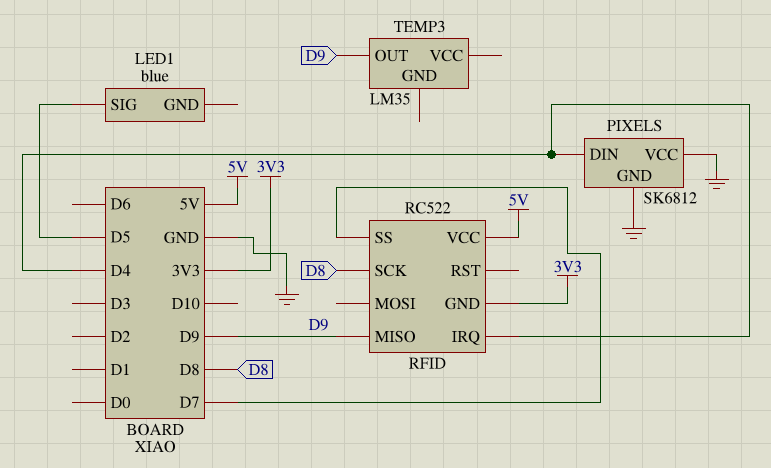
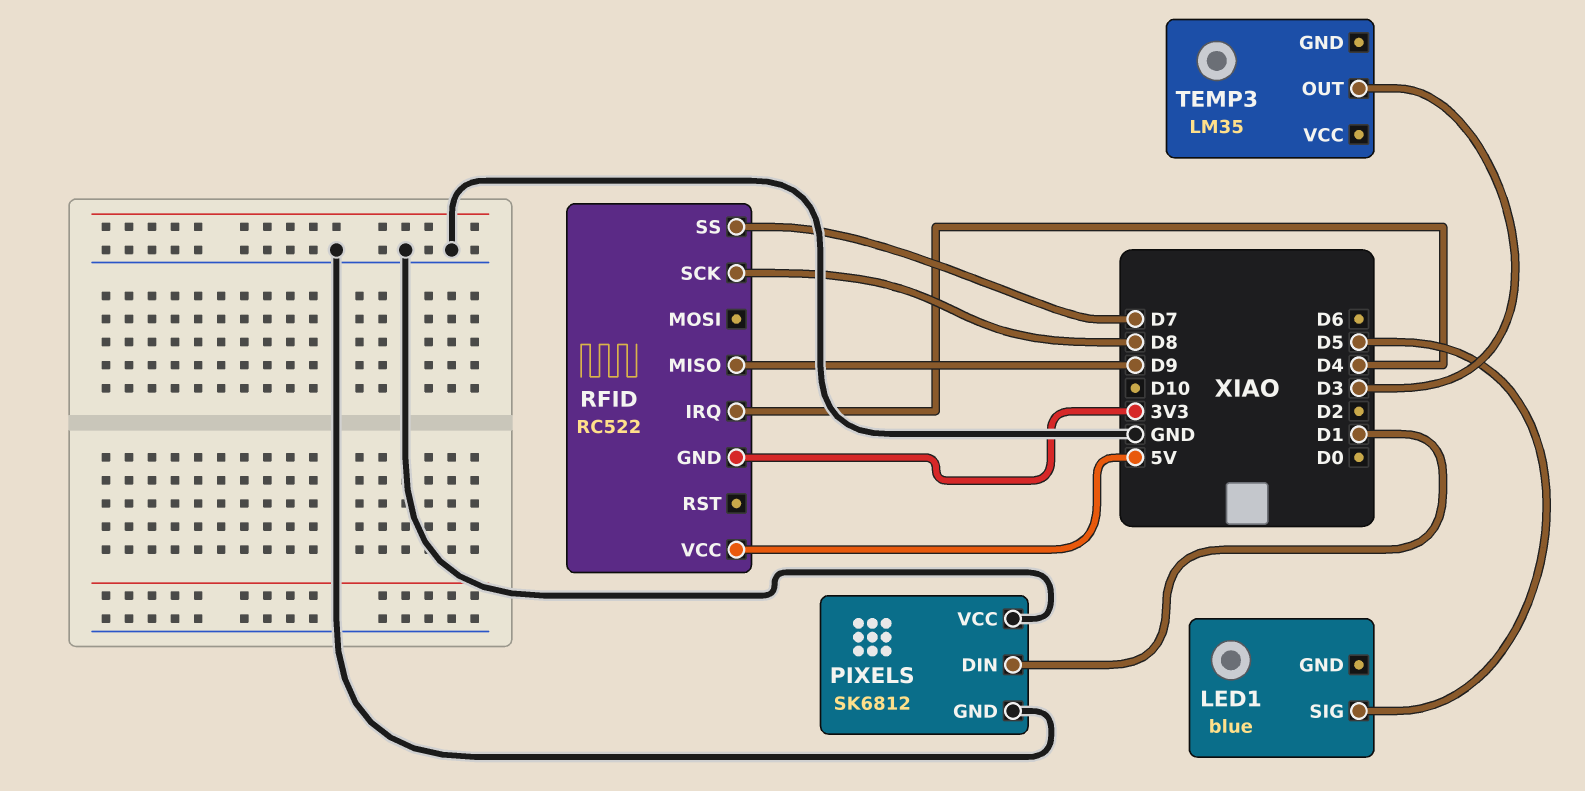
PIXELS pin DIN: D4 -> D1
TEMP3 pin OUT: D9 -> D3

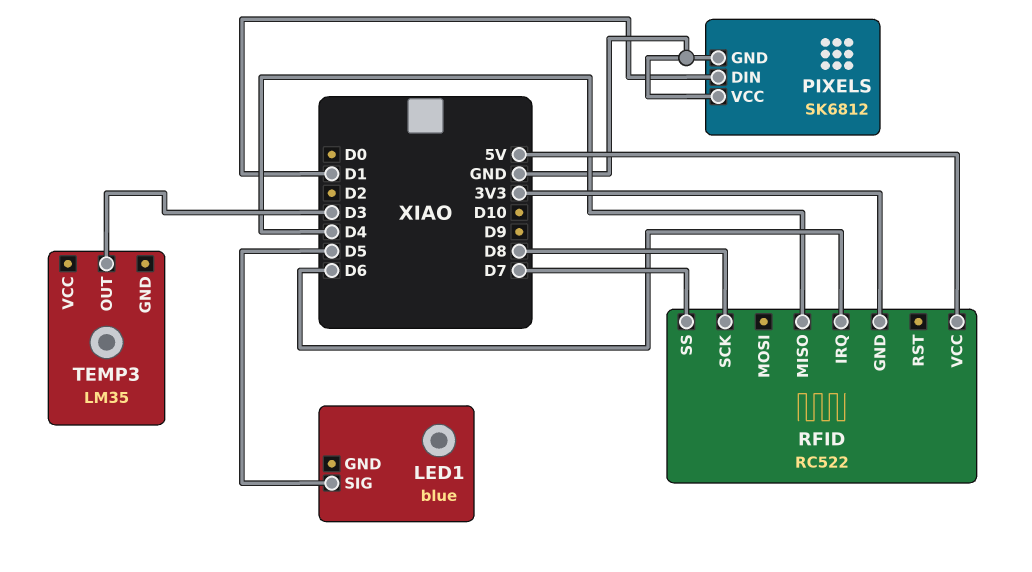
RFID pin IRQ: D4 -> D6
RFID pin MISO: D9 -> D4

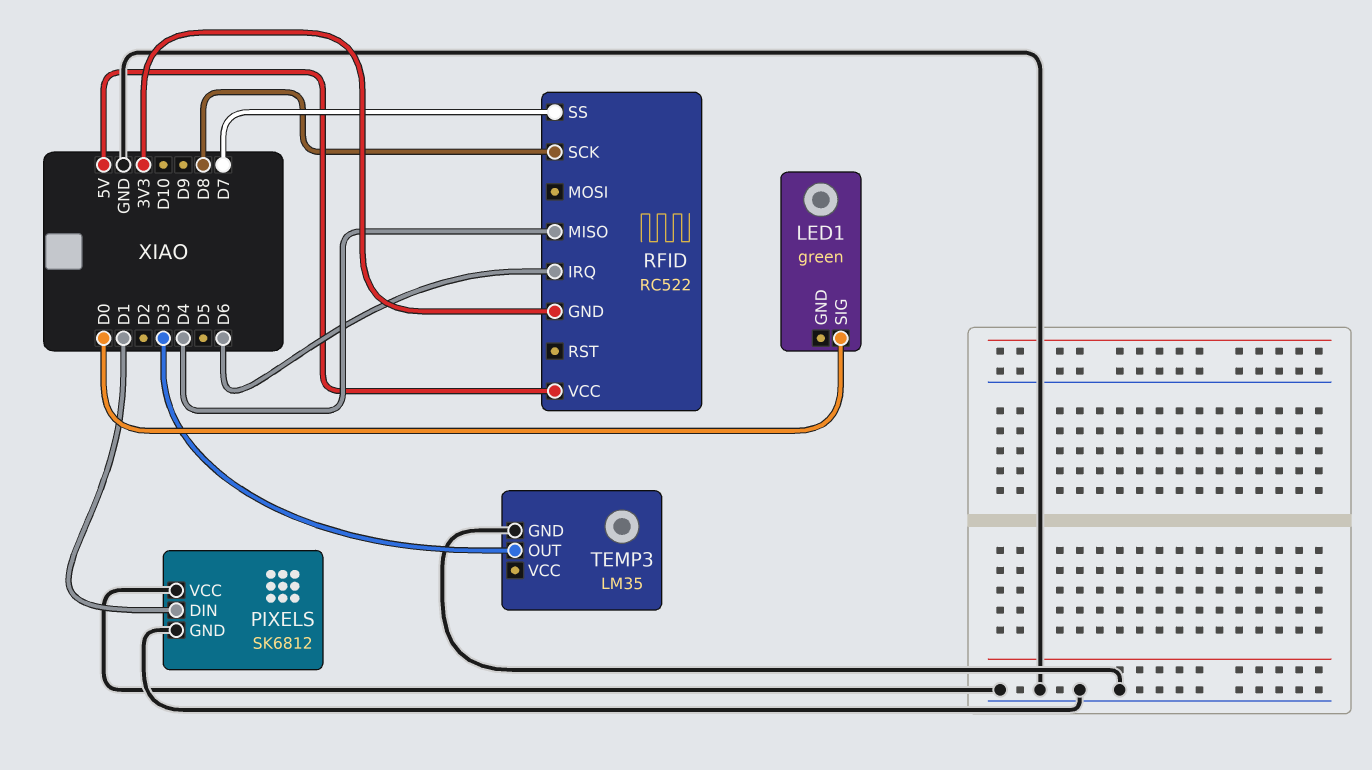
LED1: blue -> green
LED1 pin SIG: D5 -> D0
TEMP3 pin GND: none -> GND

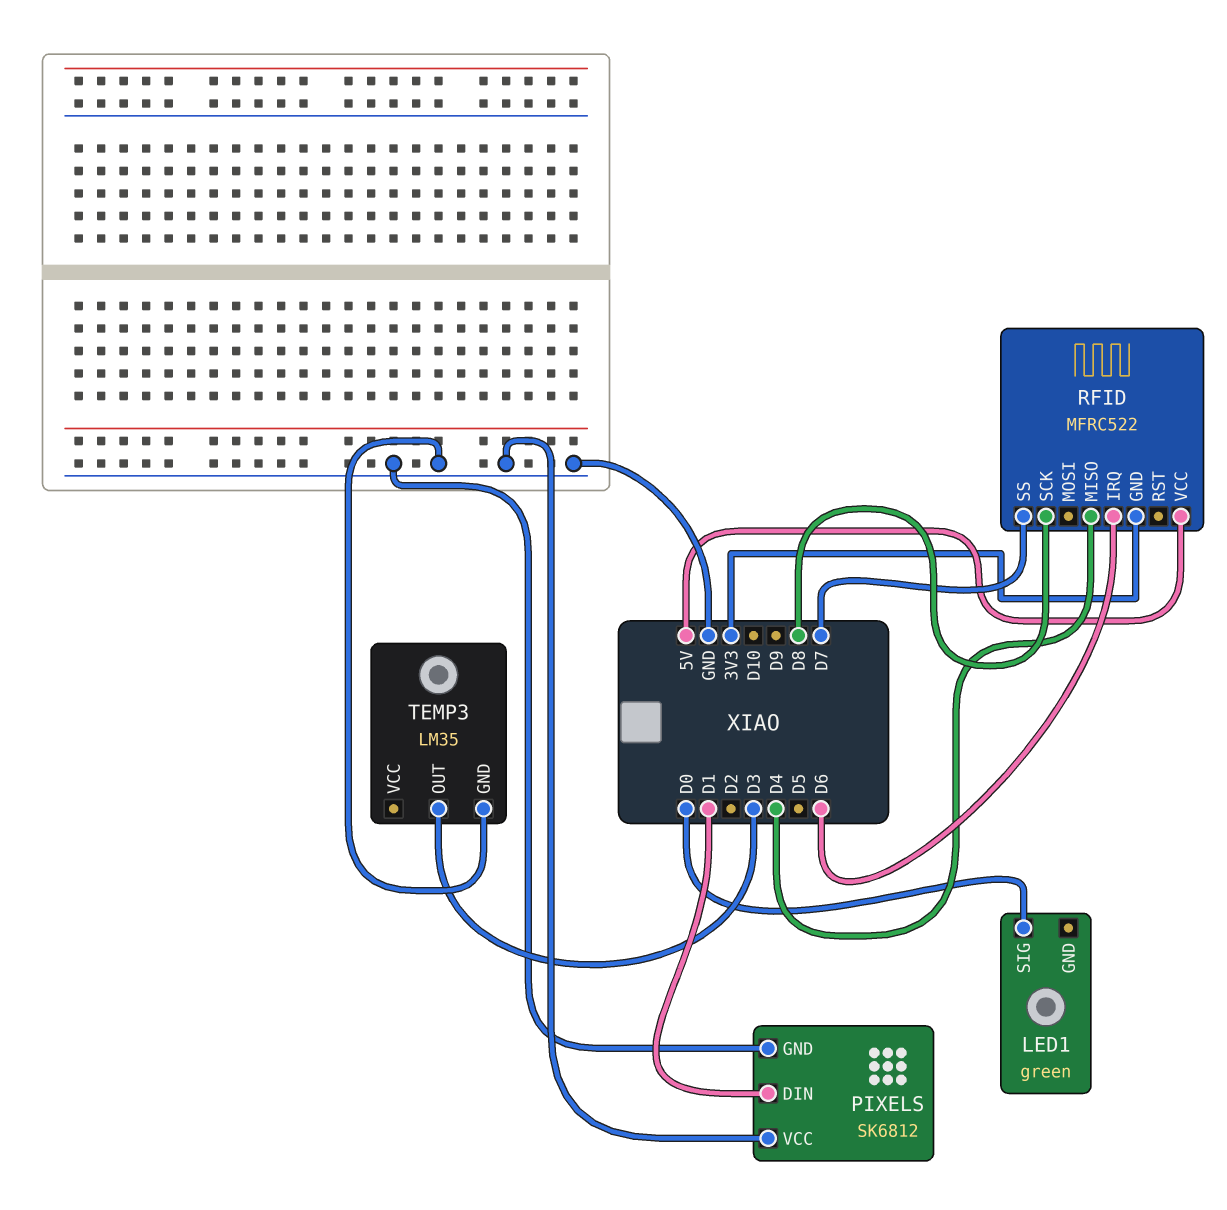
RFID: RC522 -> MFRC522

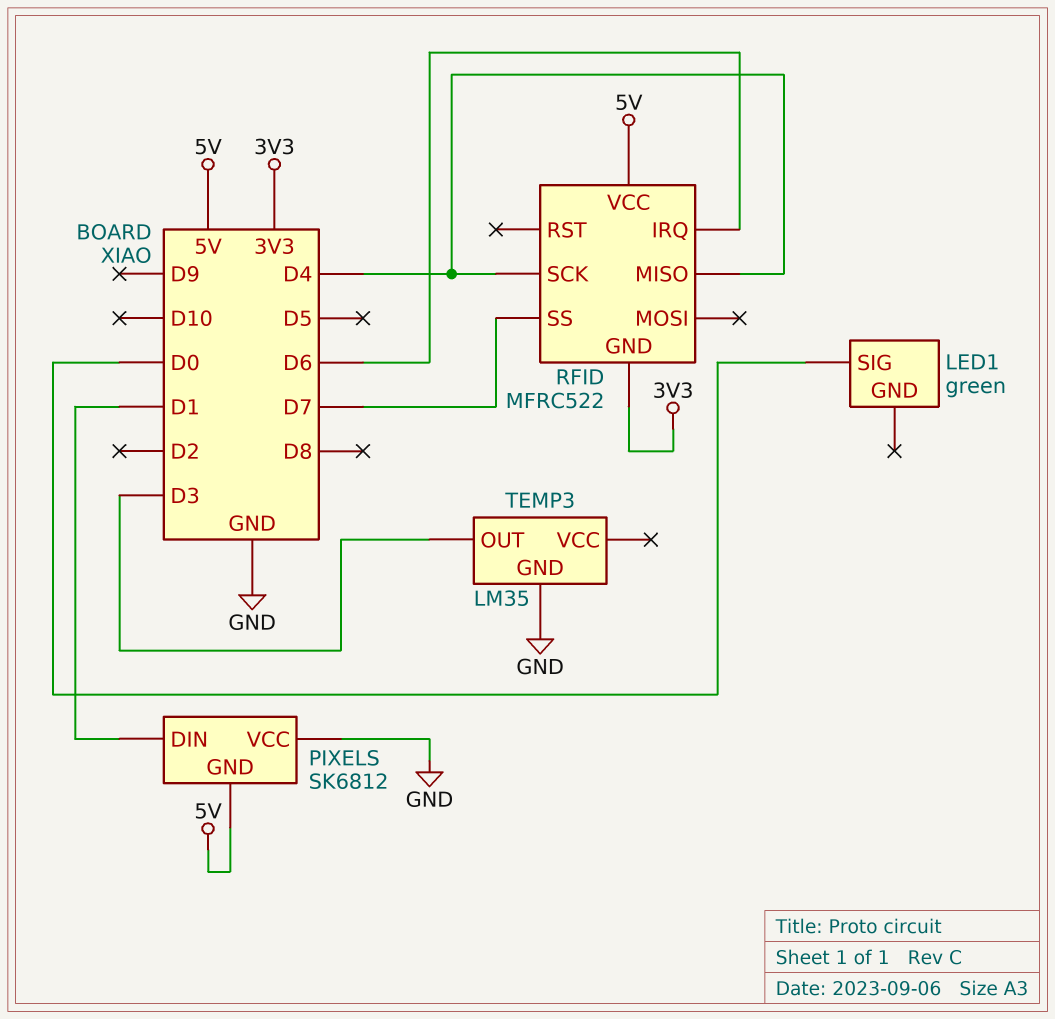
PIXELS pin GND: GND -> 5V
RFID pin SCK: D8 -> D4

